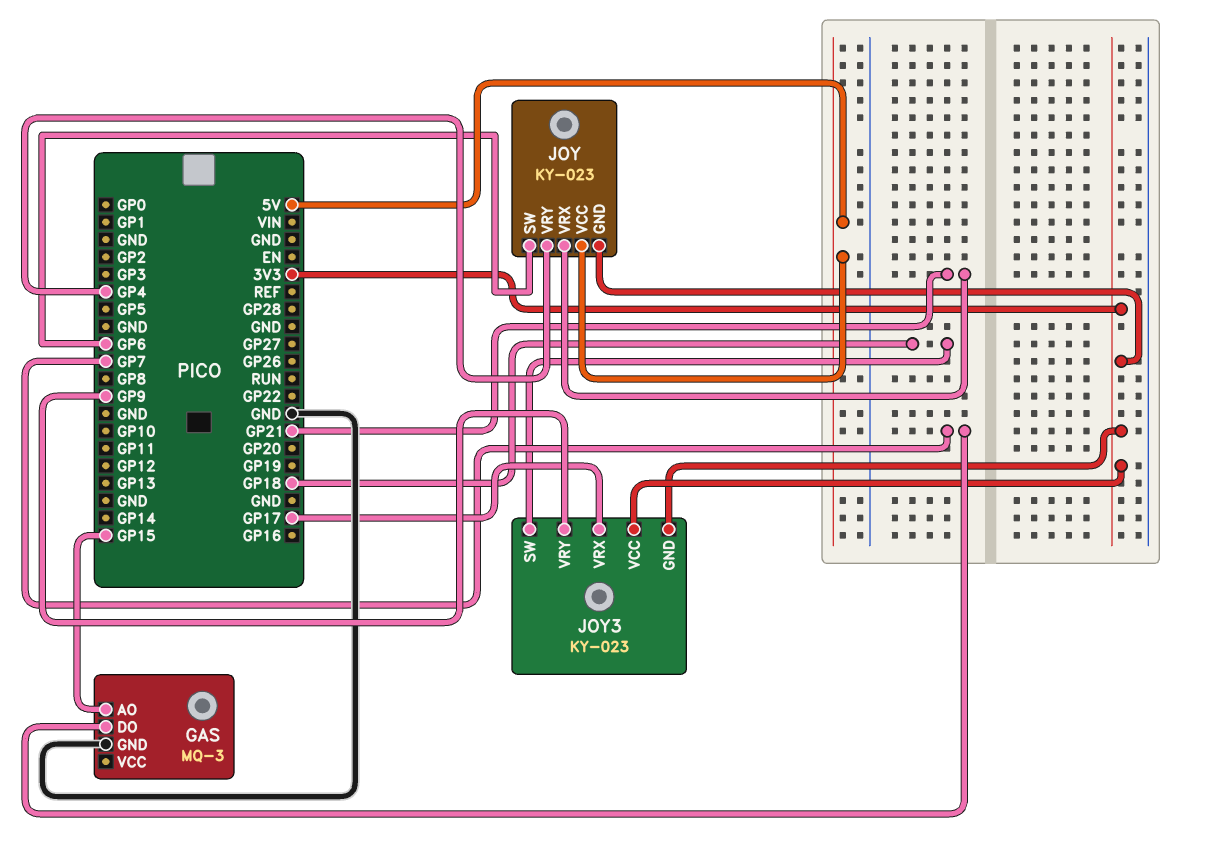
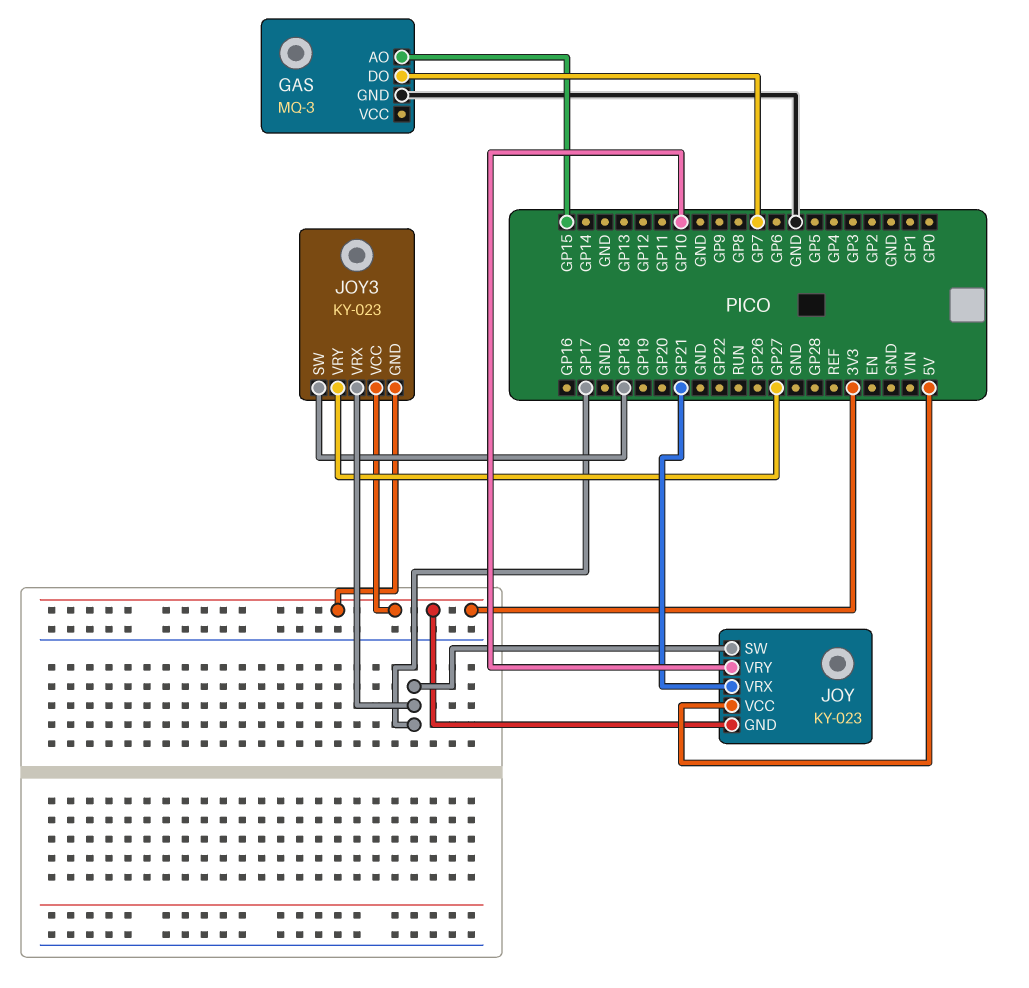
JOY pin SW: GP6 -> GP17
JOY pin VRY: GP4 -> GP10
JOY3 pin VRY: GP9 -> GP27

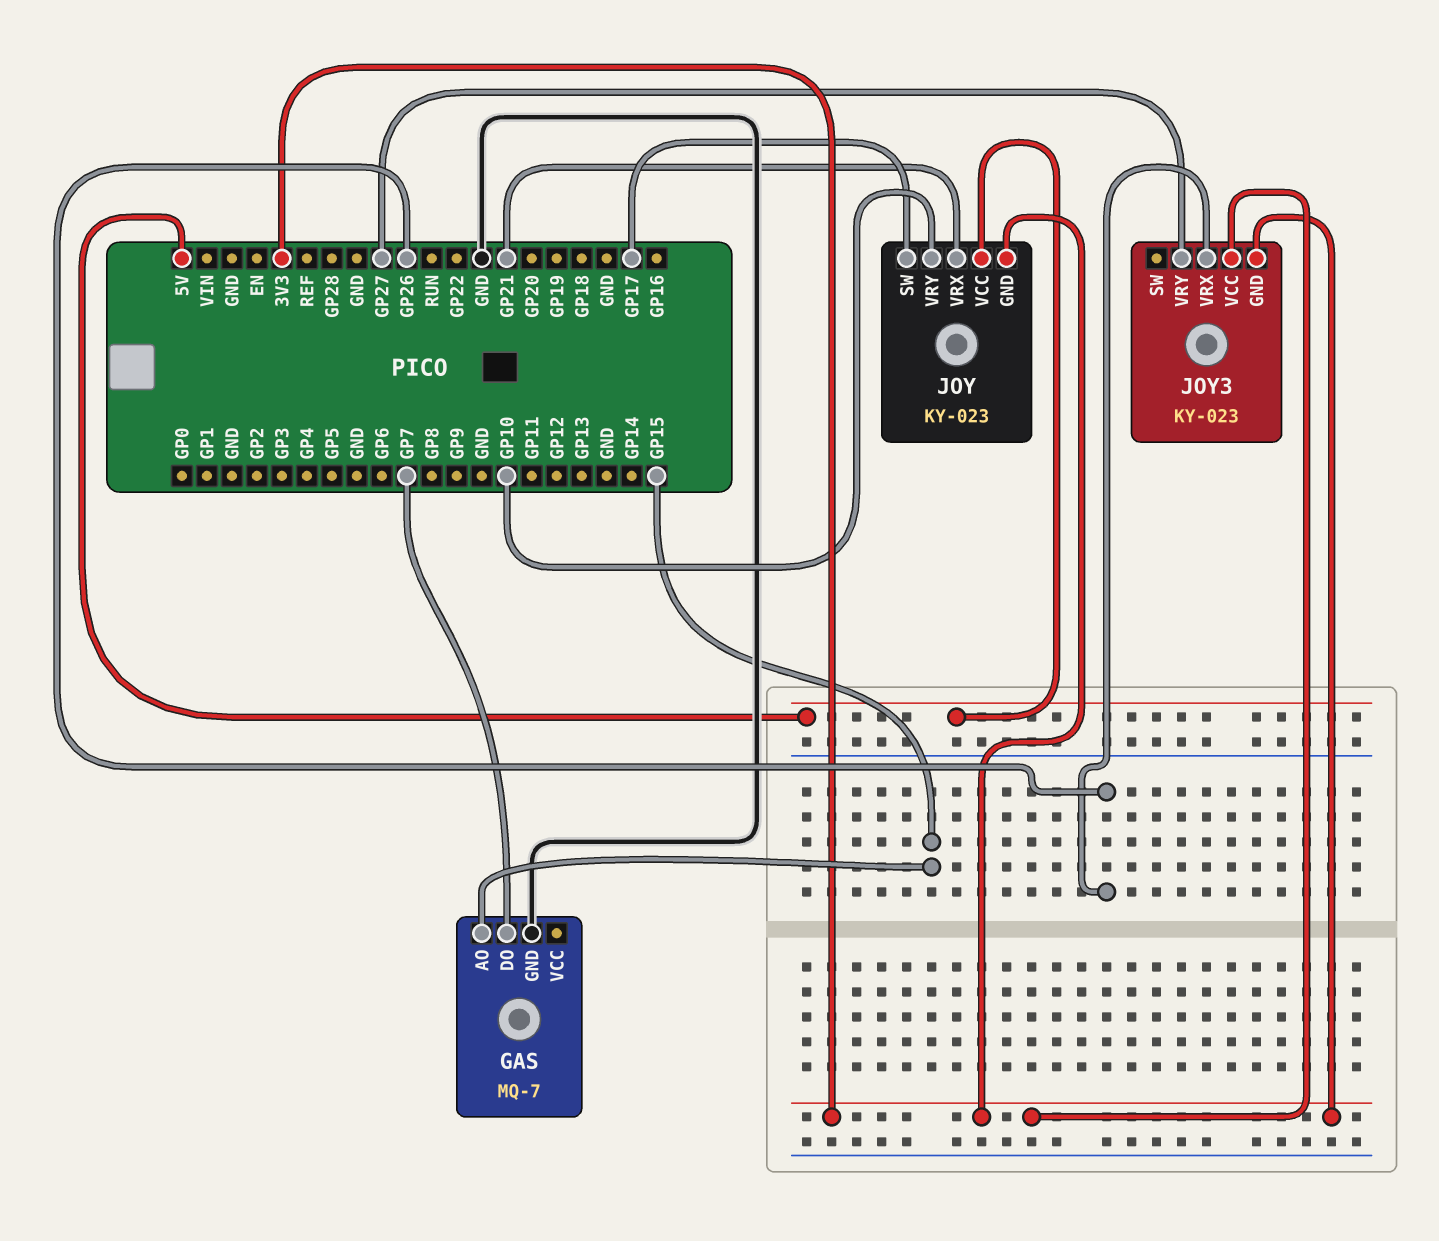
GAS: MQ-3 -> MQ-7
JOY3 pin SW: GP18 -> none
JOY3 pin VRX: GP17 -> GP26

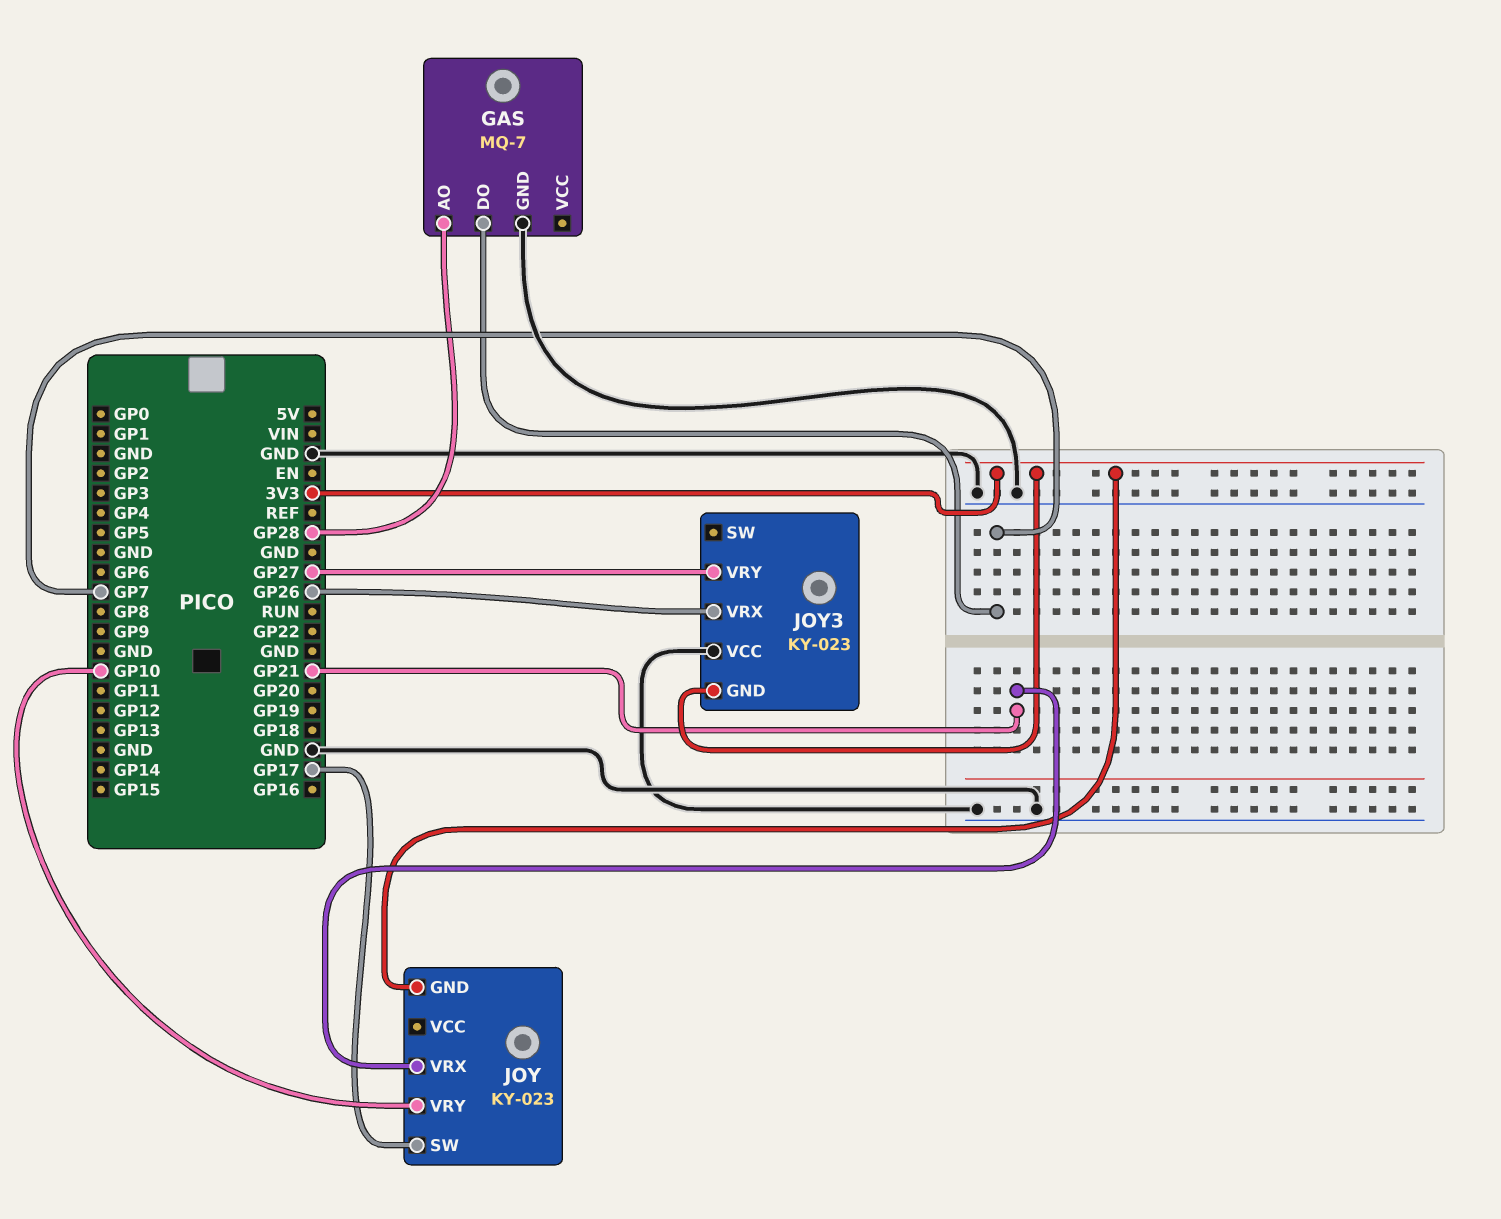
GAS pin AO: GP15 -> GP28
JOY pin VCC: 5V -> none
JOY3 pin VCC: 3V3 -> GND

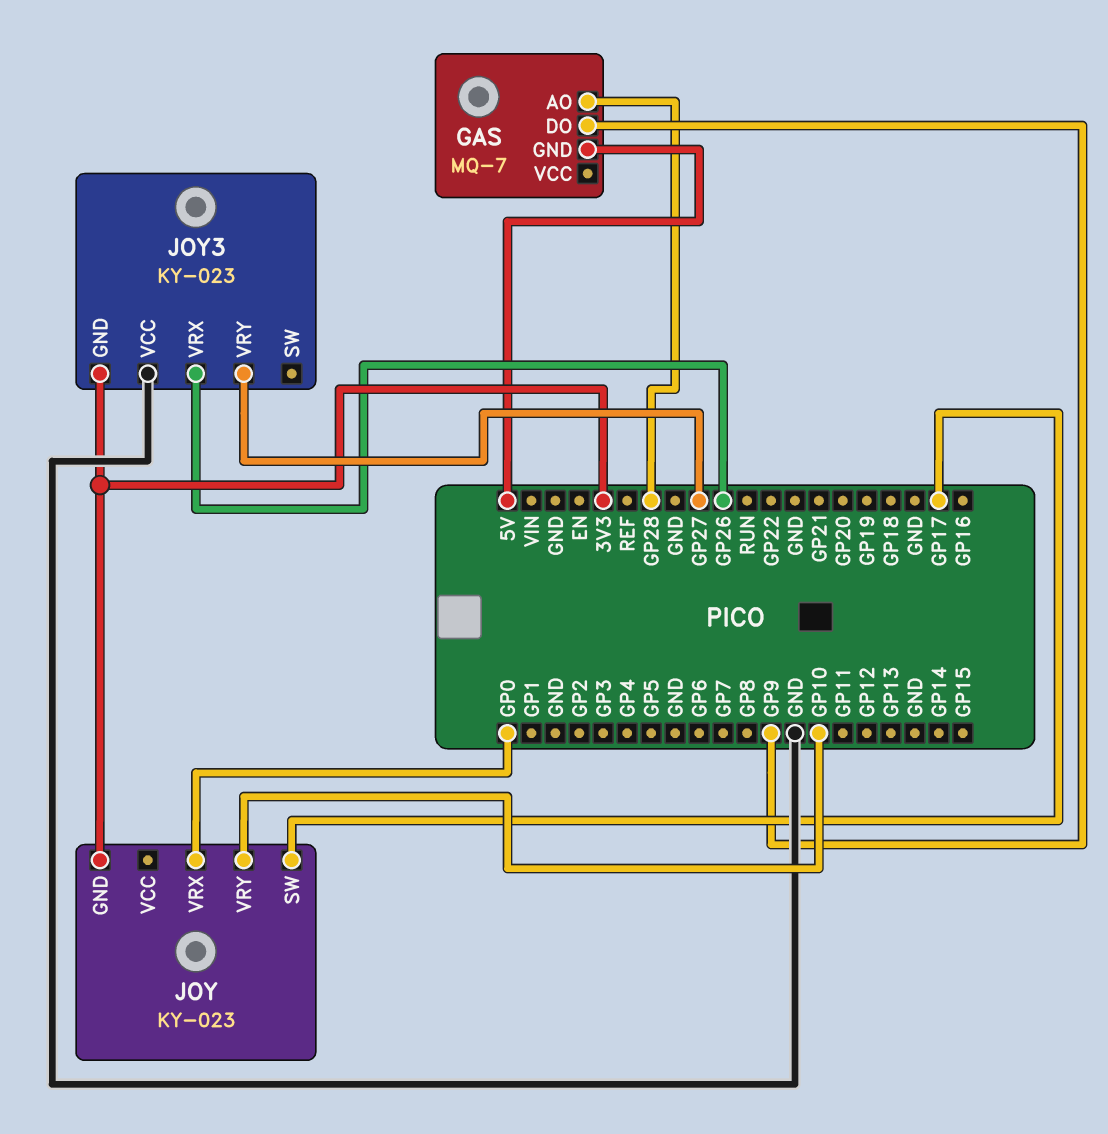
GAS pin DO: GP7 -> GP9
GAS pin GND: GND -> 5V
JOY pin VRX: GP21 -> GP0

